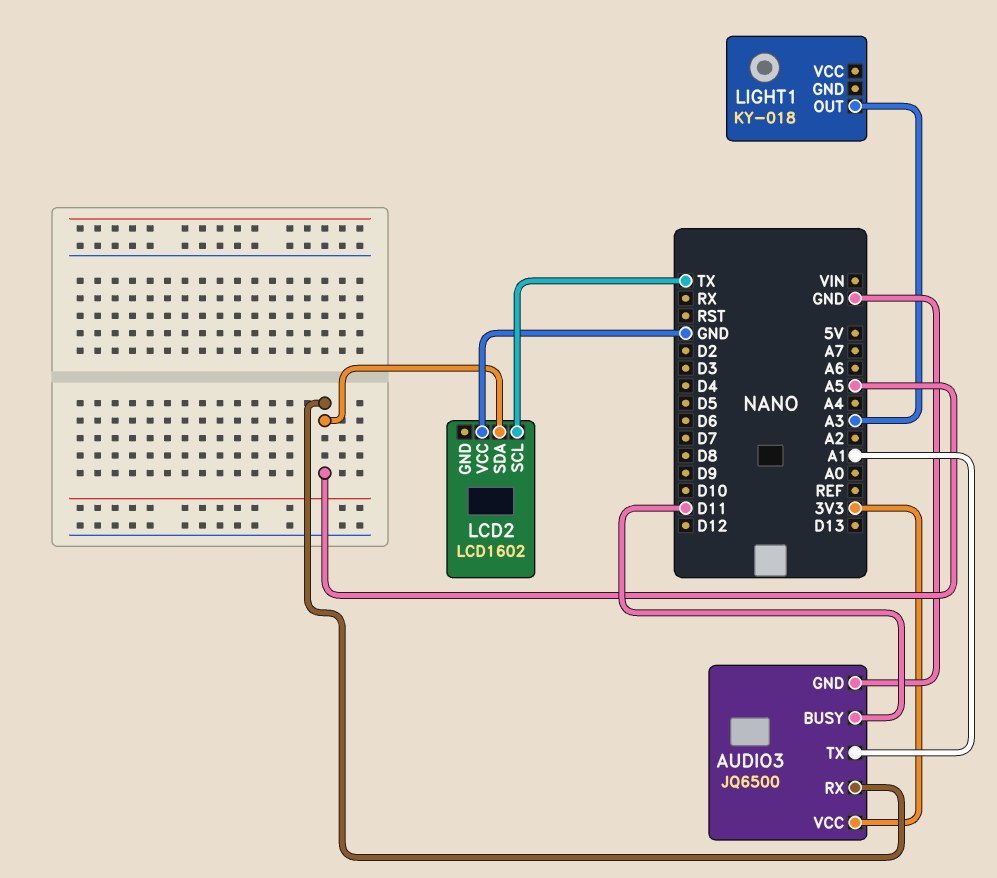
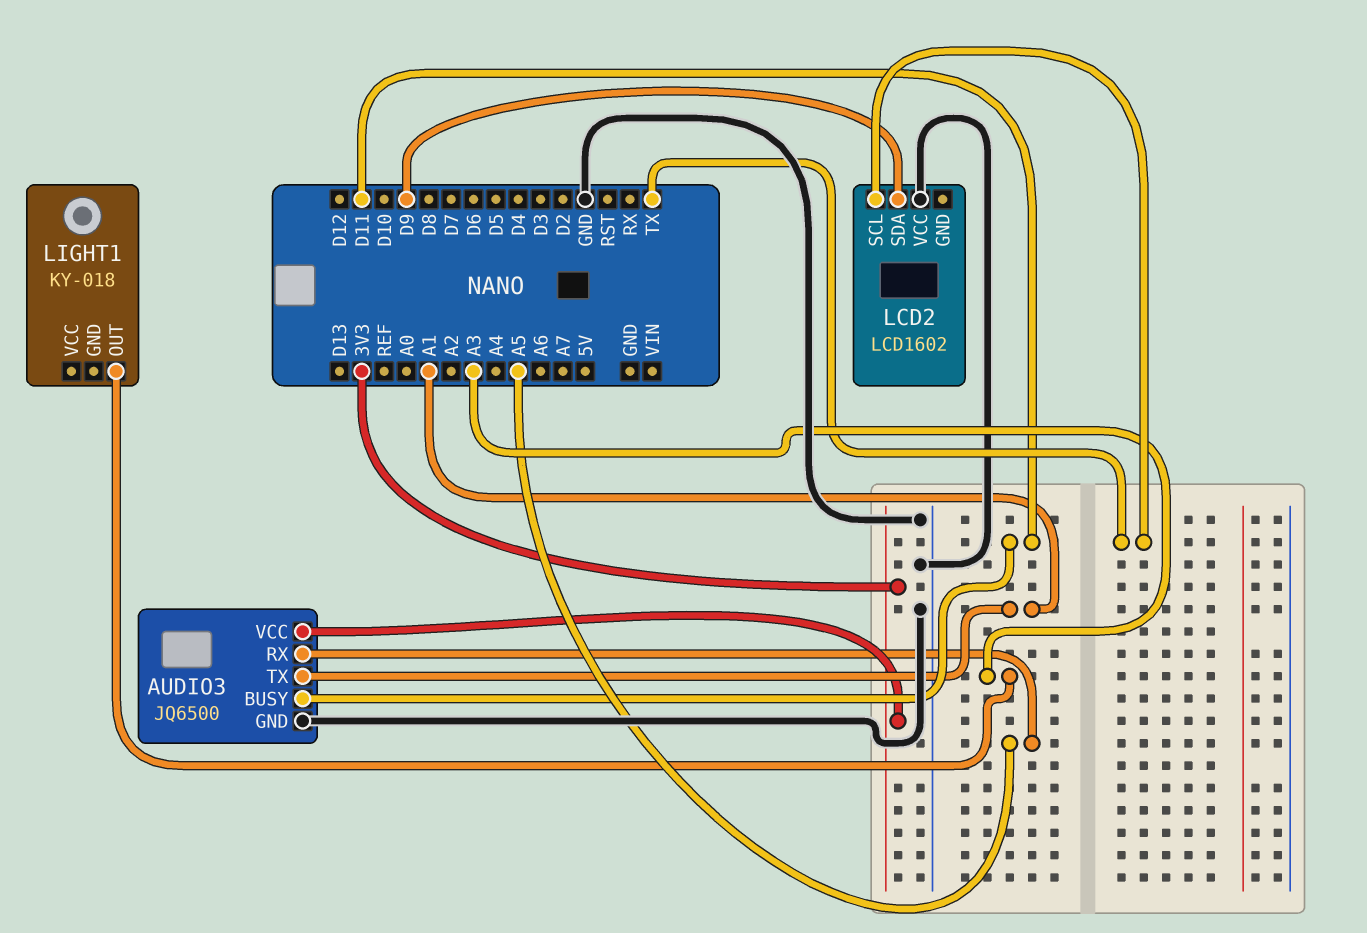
LCD2 pin SDA: A5 -> D9

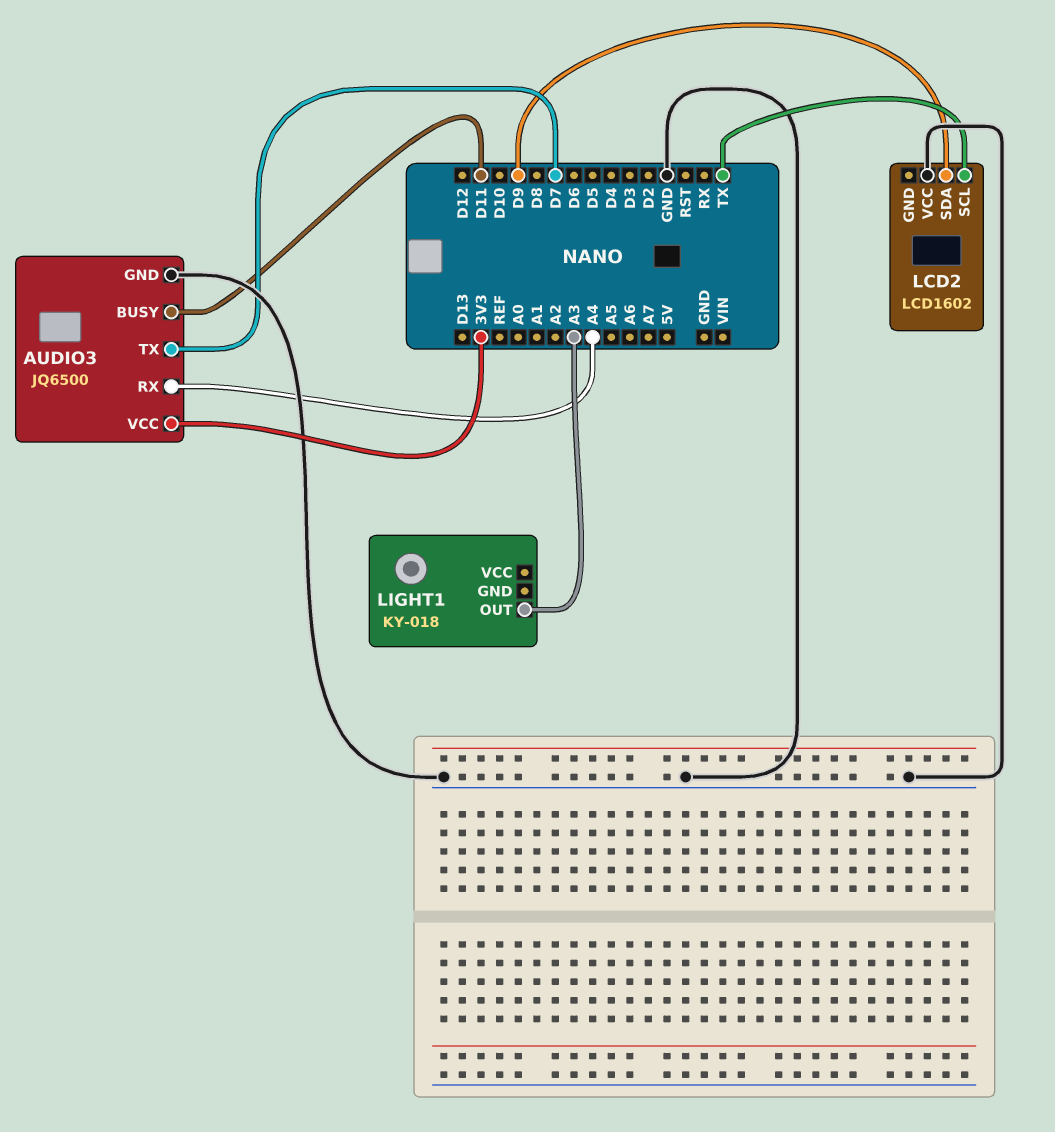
AUDIO3 pin RX: A5 -> A4
AUDIO3 pin TX: A1 -> D7

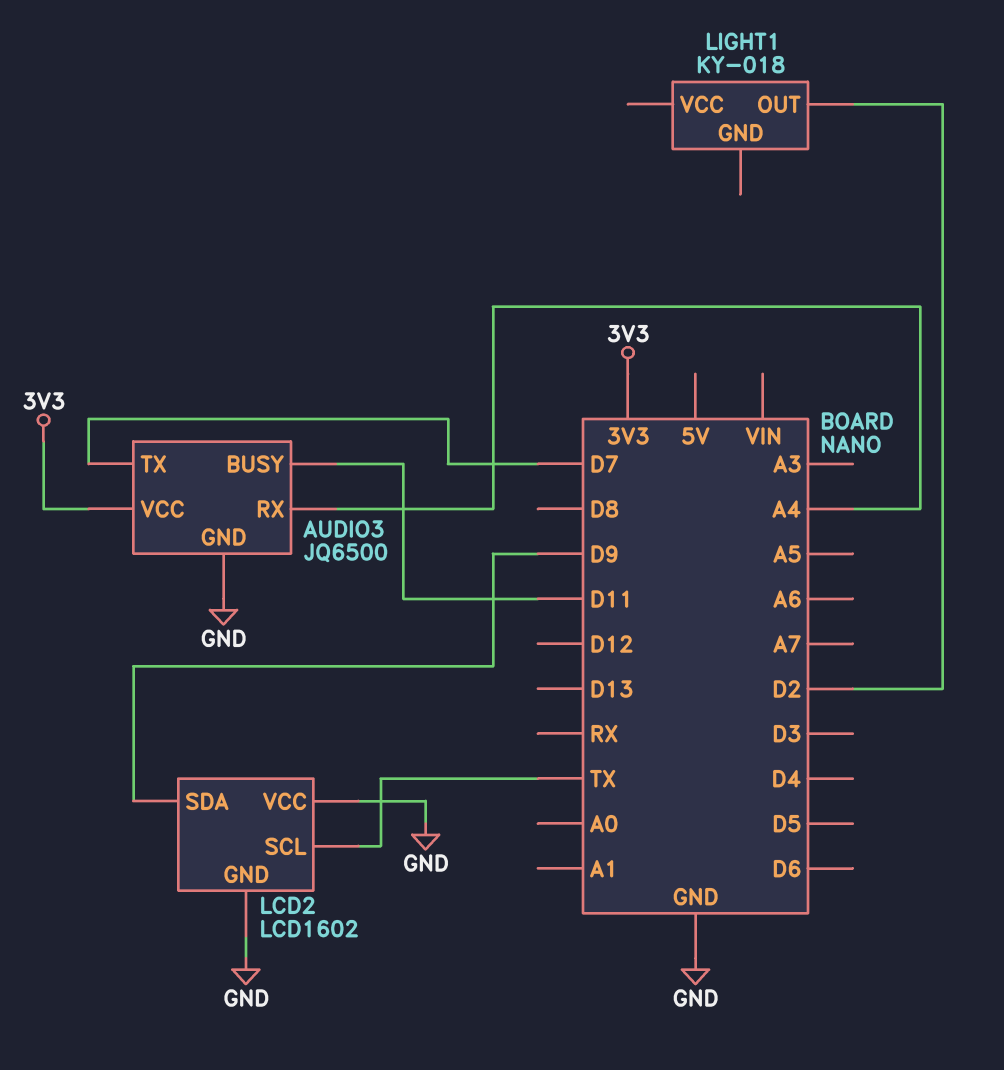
LCD2 pin GND: none -> GND
LIGHT1 pin OUT: A3 -> D2

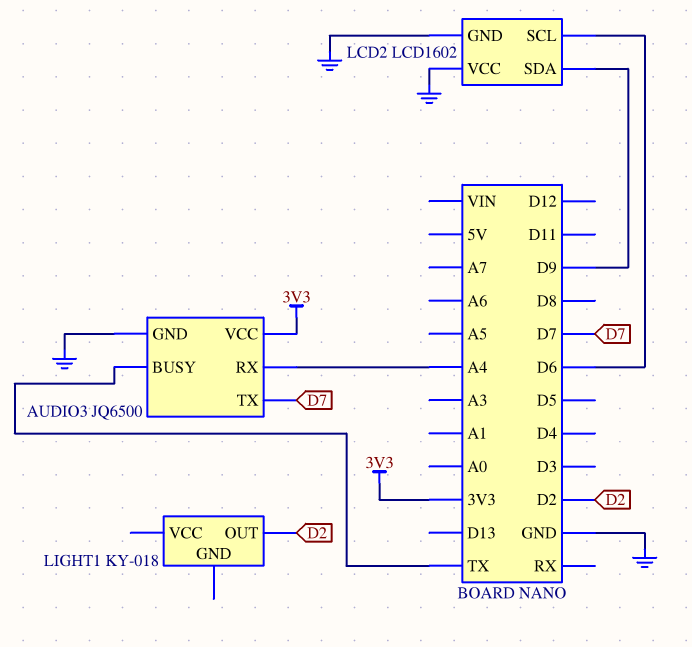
AUDIO3 pin BUSY: D11 -> TX
LCD2 pin SCL: TX -> D6

